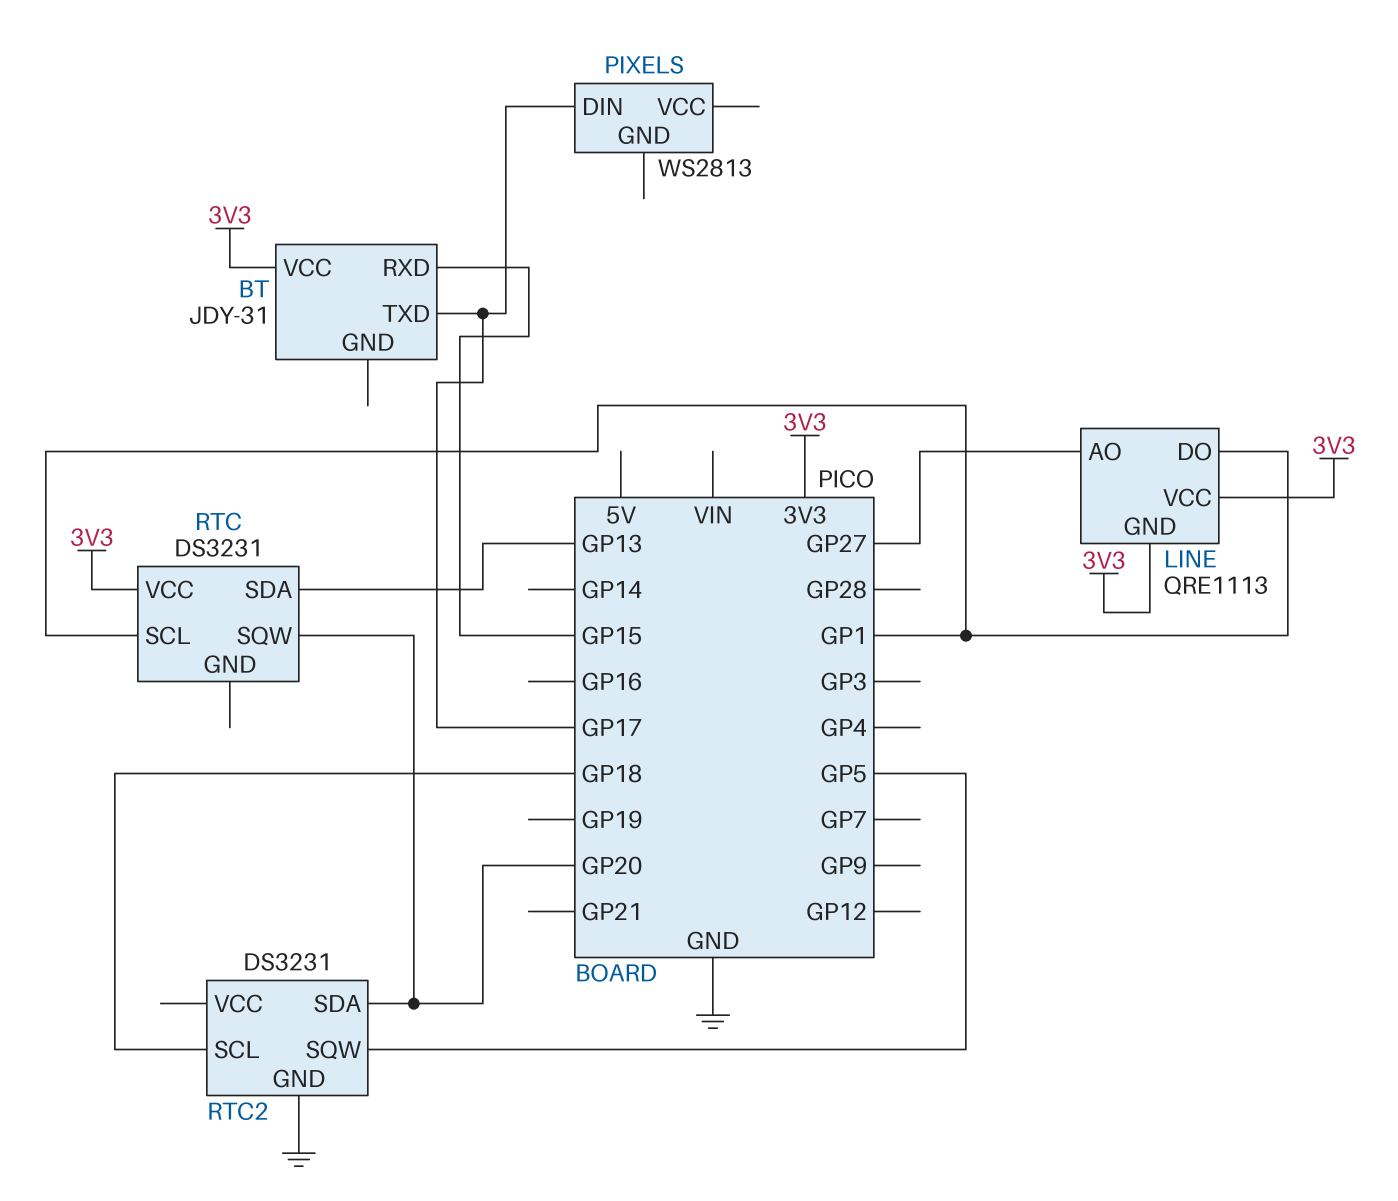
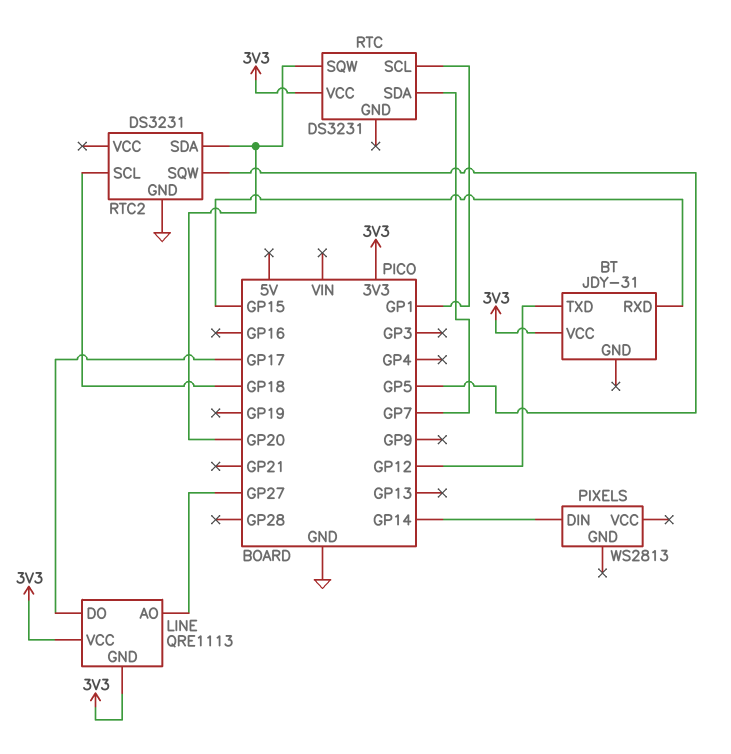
BT pin TXD: GP17 -> GP12
LINE pin DO: GP1 -> GP17
PIXELS pin DIN: GP17 -> GP14
RTC pin SDA: GP13 -> GP7

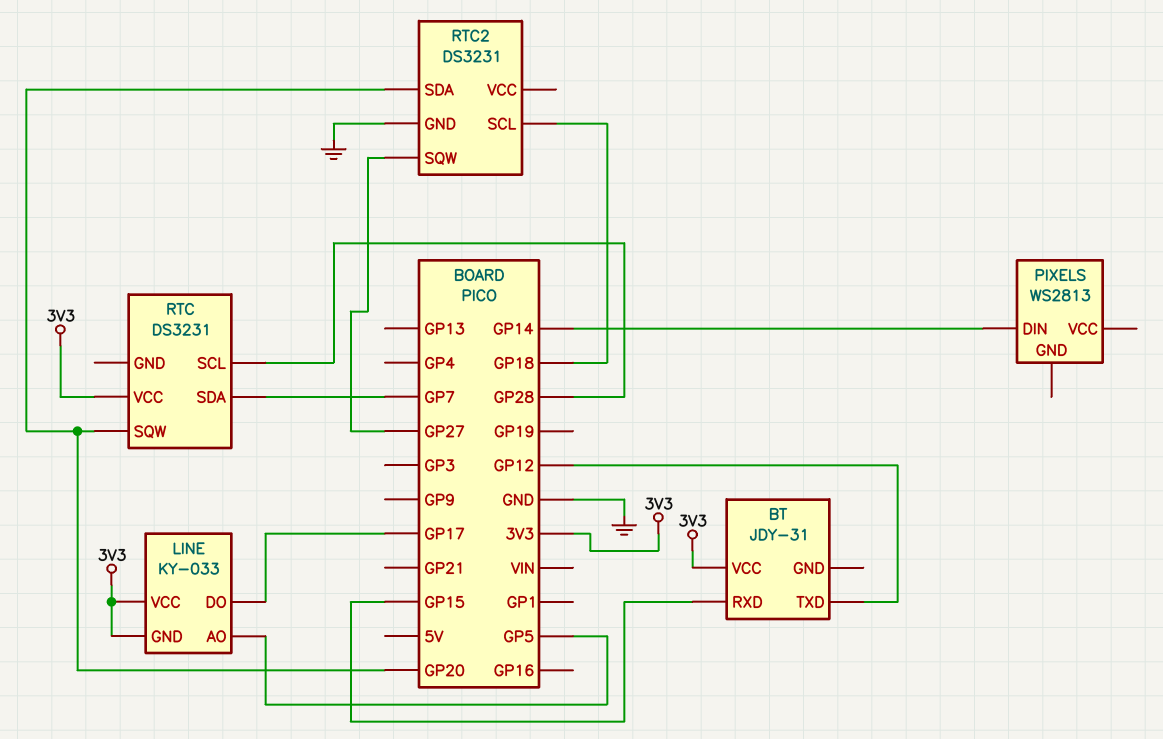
LINE: QRE1113 -> KY-033
LINE pin AO: GP27 -> GP5
RTC pin SCL: GP1 -> GP28
RTC2 pin SQW: GP5 -> GP27

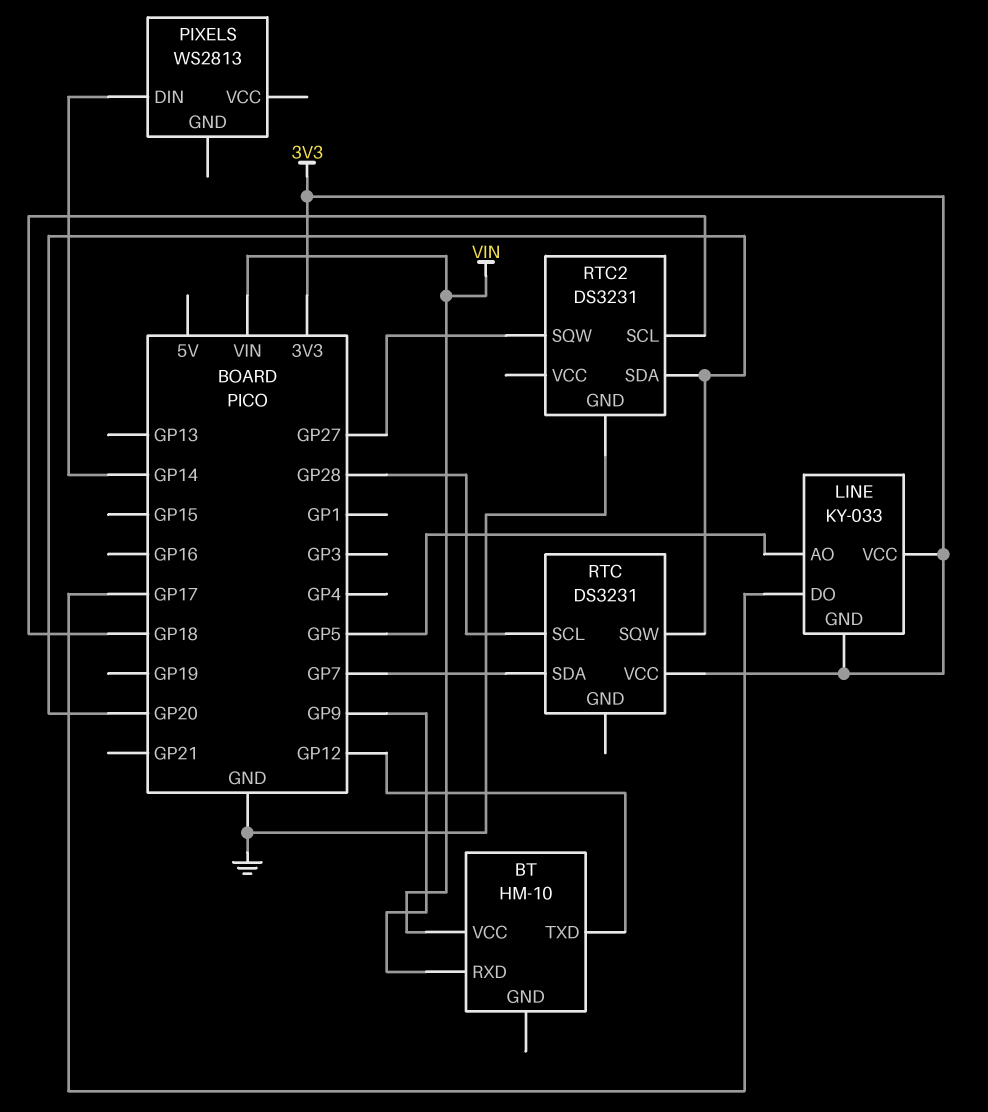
BT: JDY-31 -> HM-10
BT pin RXD: GP15 -> GP9
BT pin VCC: 3V3 -> VIN

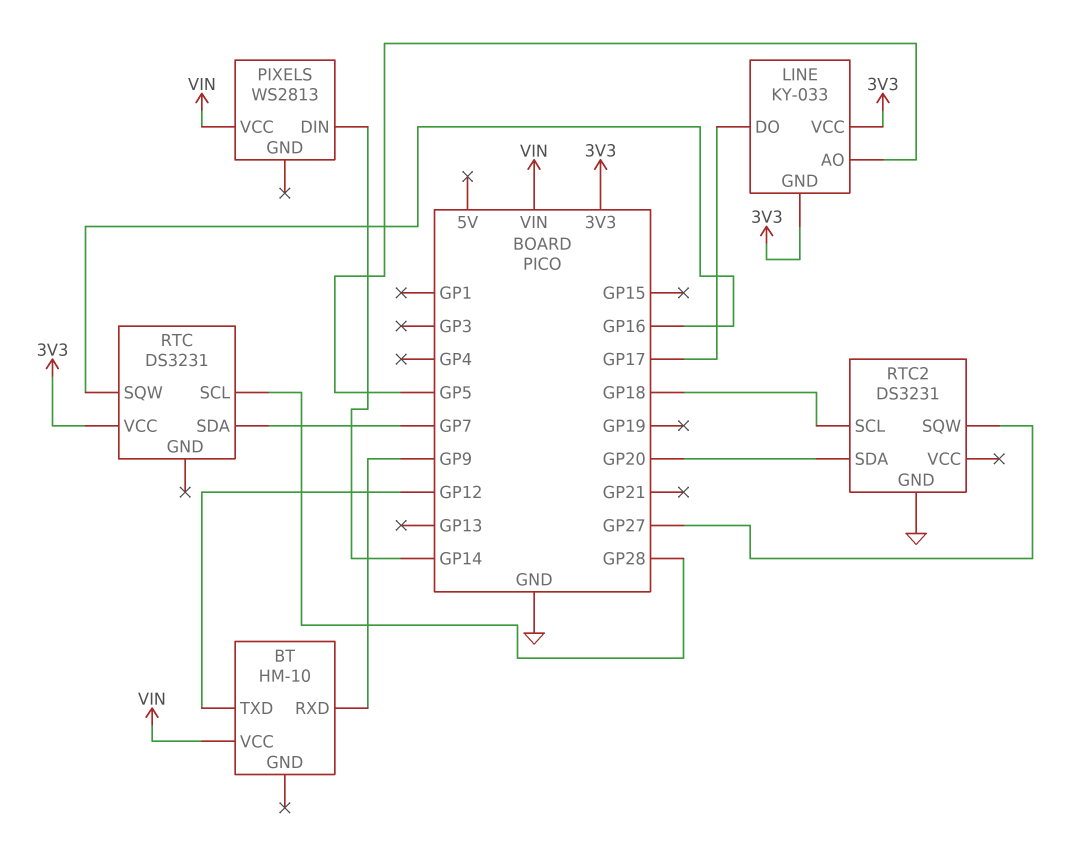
PIXELS pin VCC: none -> VIN
RTC pin SQW: GP20 -> GP16

